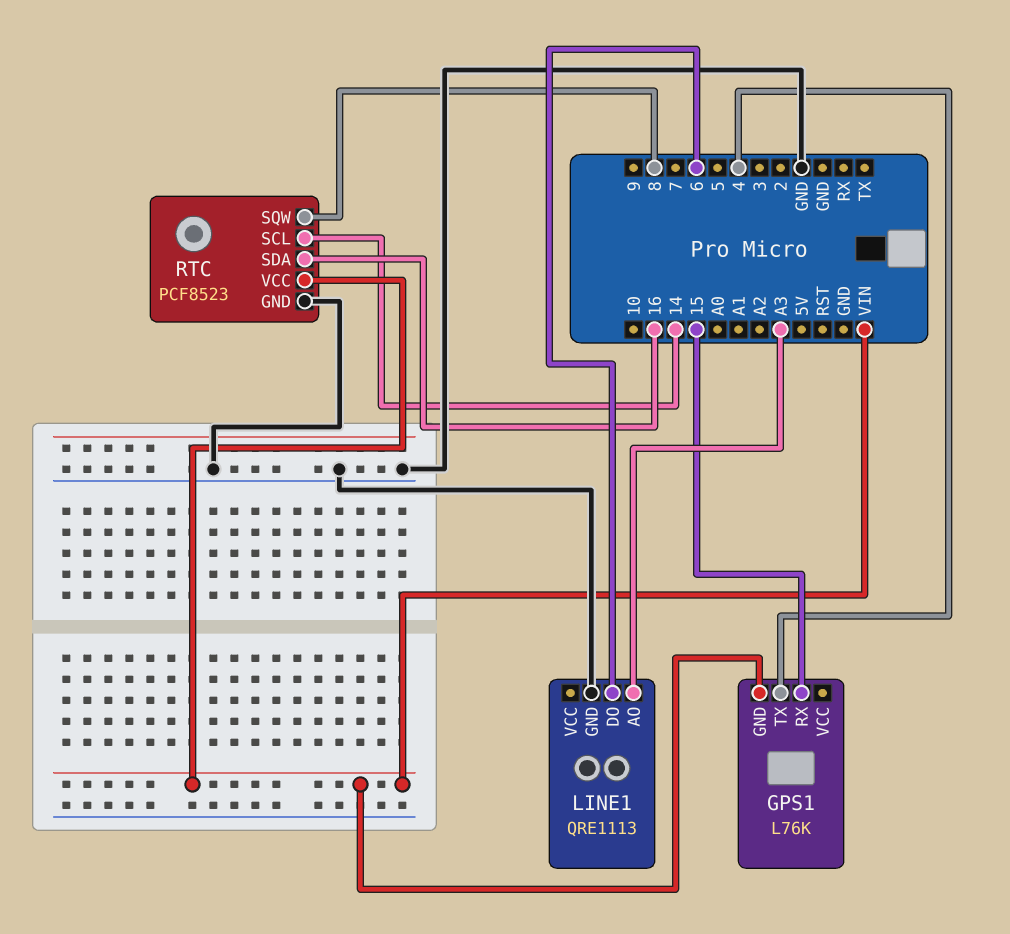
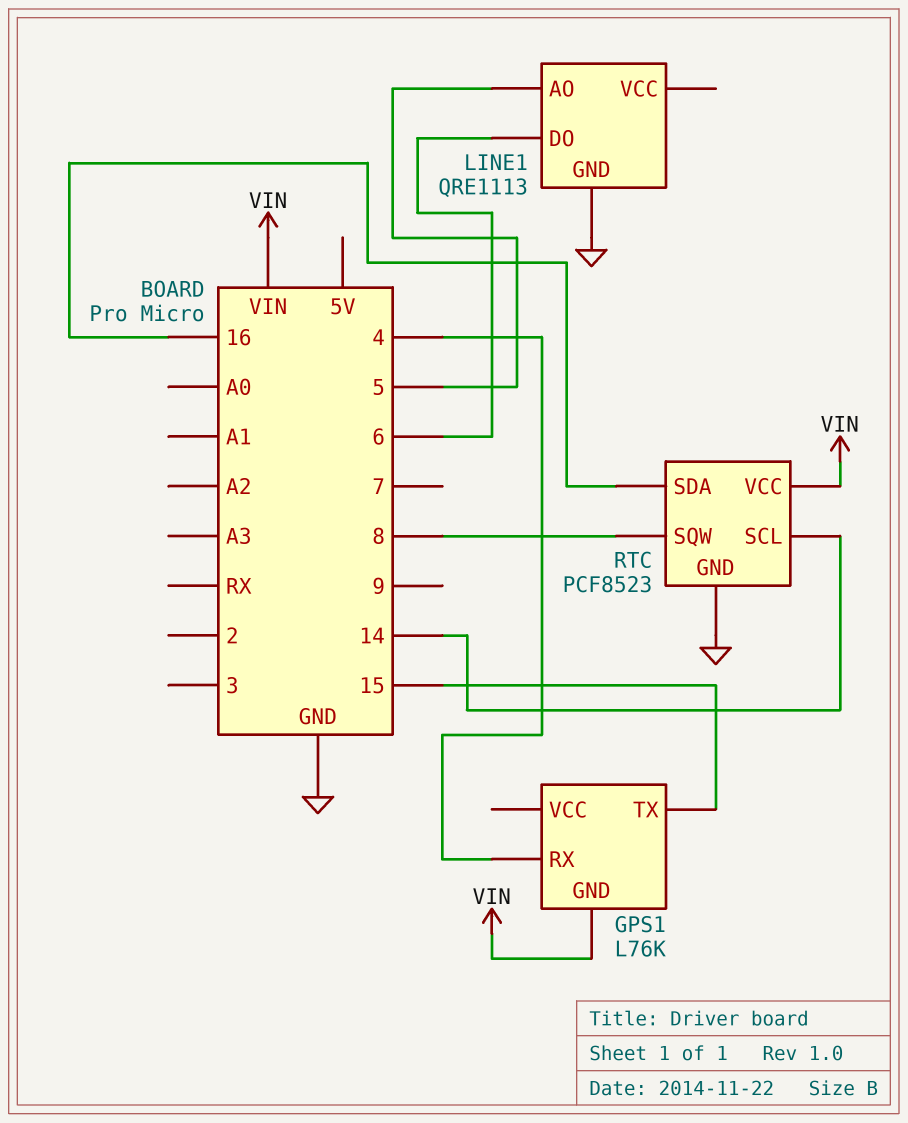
GPS1 pin RX: 15 -> 4
GPS1 pin TX: 4 -> 15
LINE1 pin AO: A3 -> 5

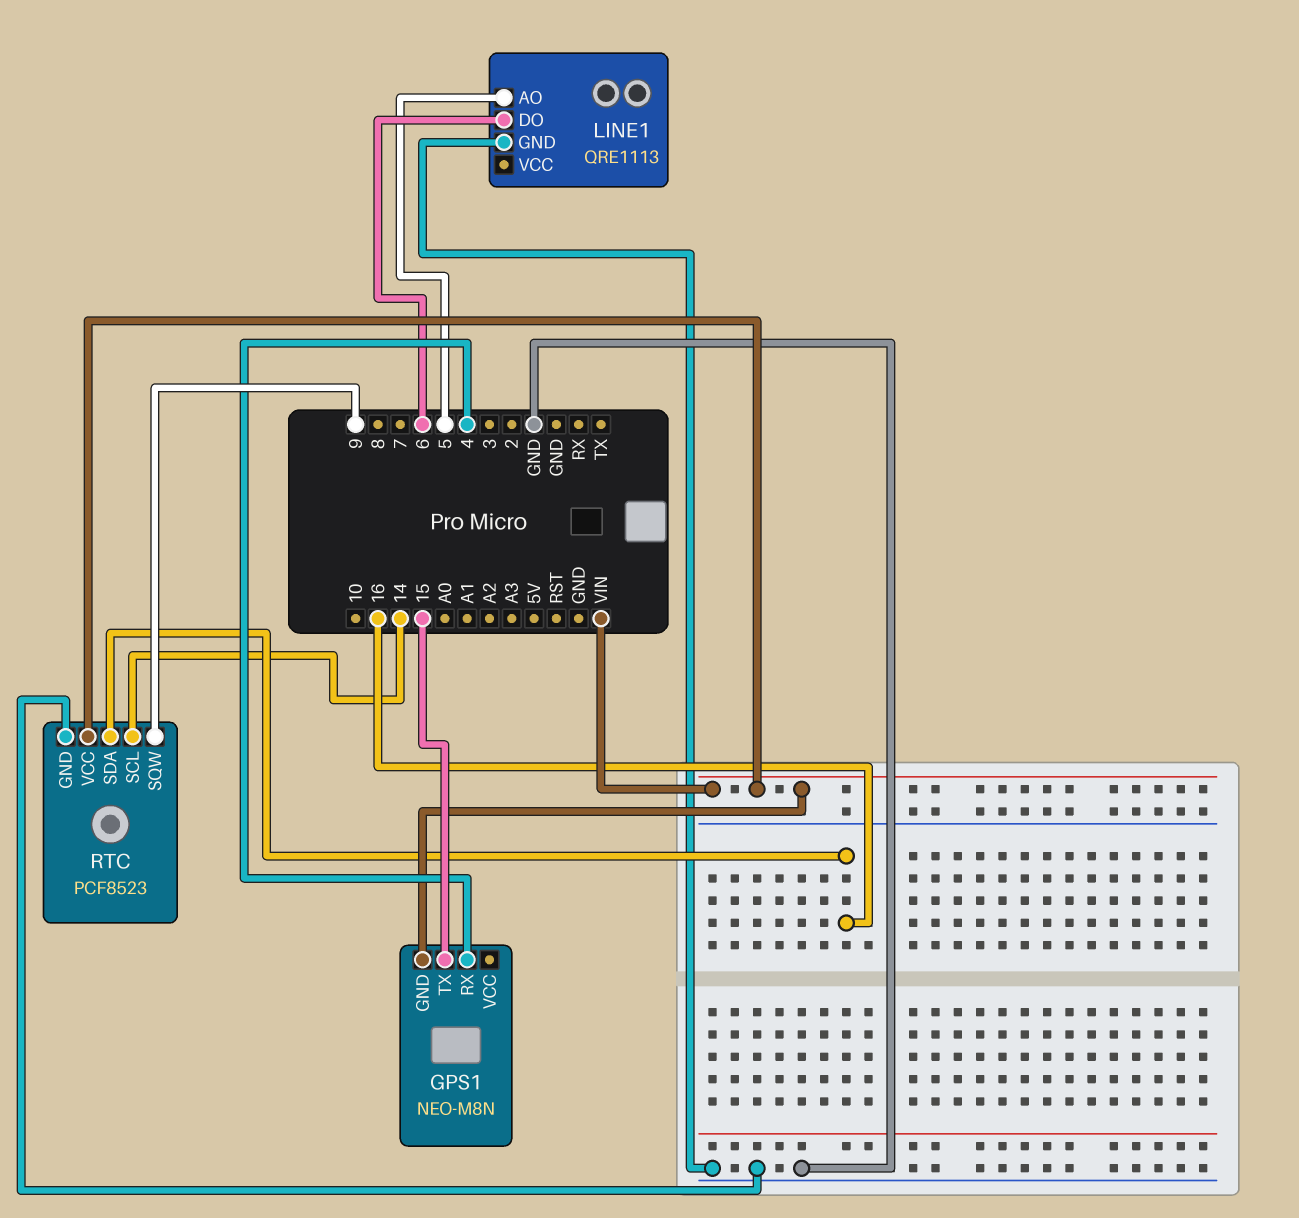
GPS1: L76K -> NEO-M8N
RTC pin SQW: 8 -> 9

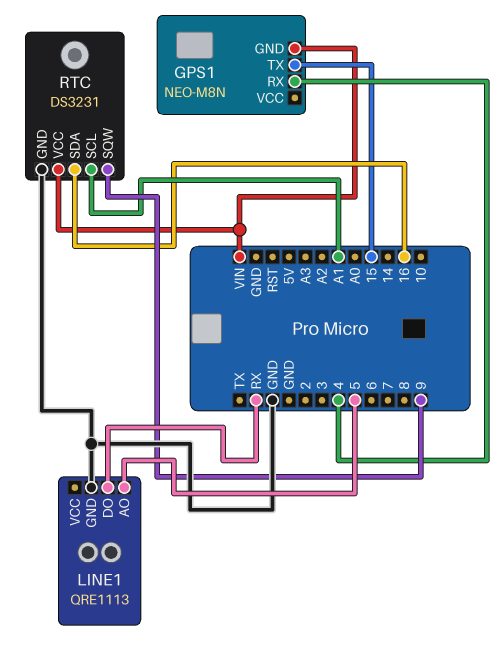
LINE1 pin DO: 6 -> RX
RTC: PCF8523 -> DS3231
RTC pin SCL: 14 -> A1

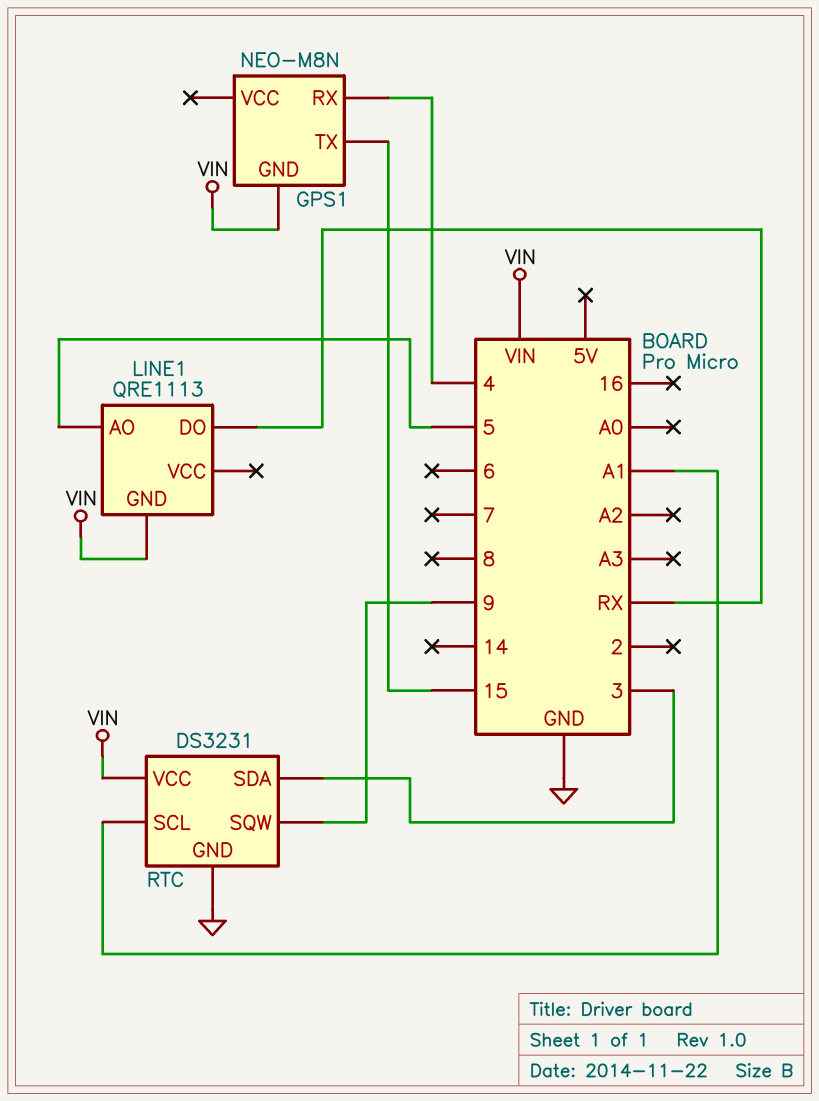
LINE1 pin GND: GND -> VIN
RTC pin SDA: 16 -> 3

